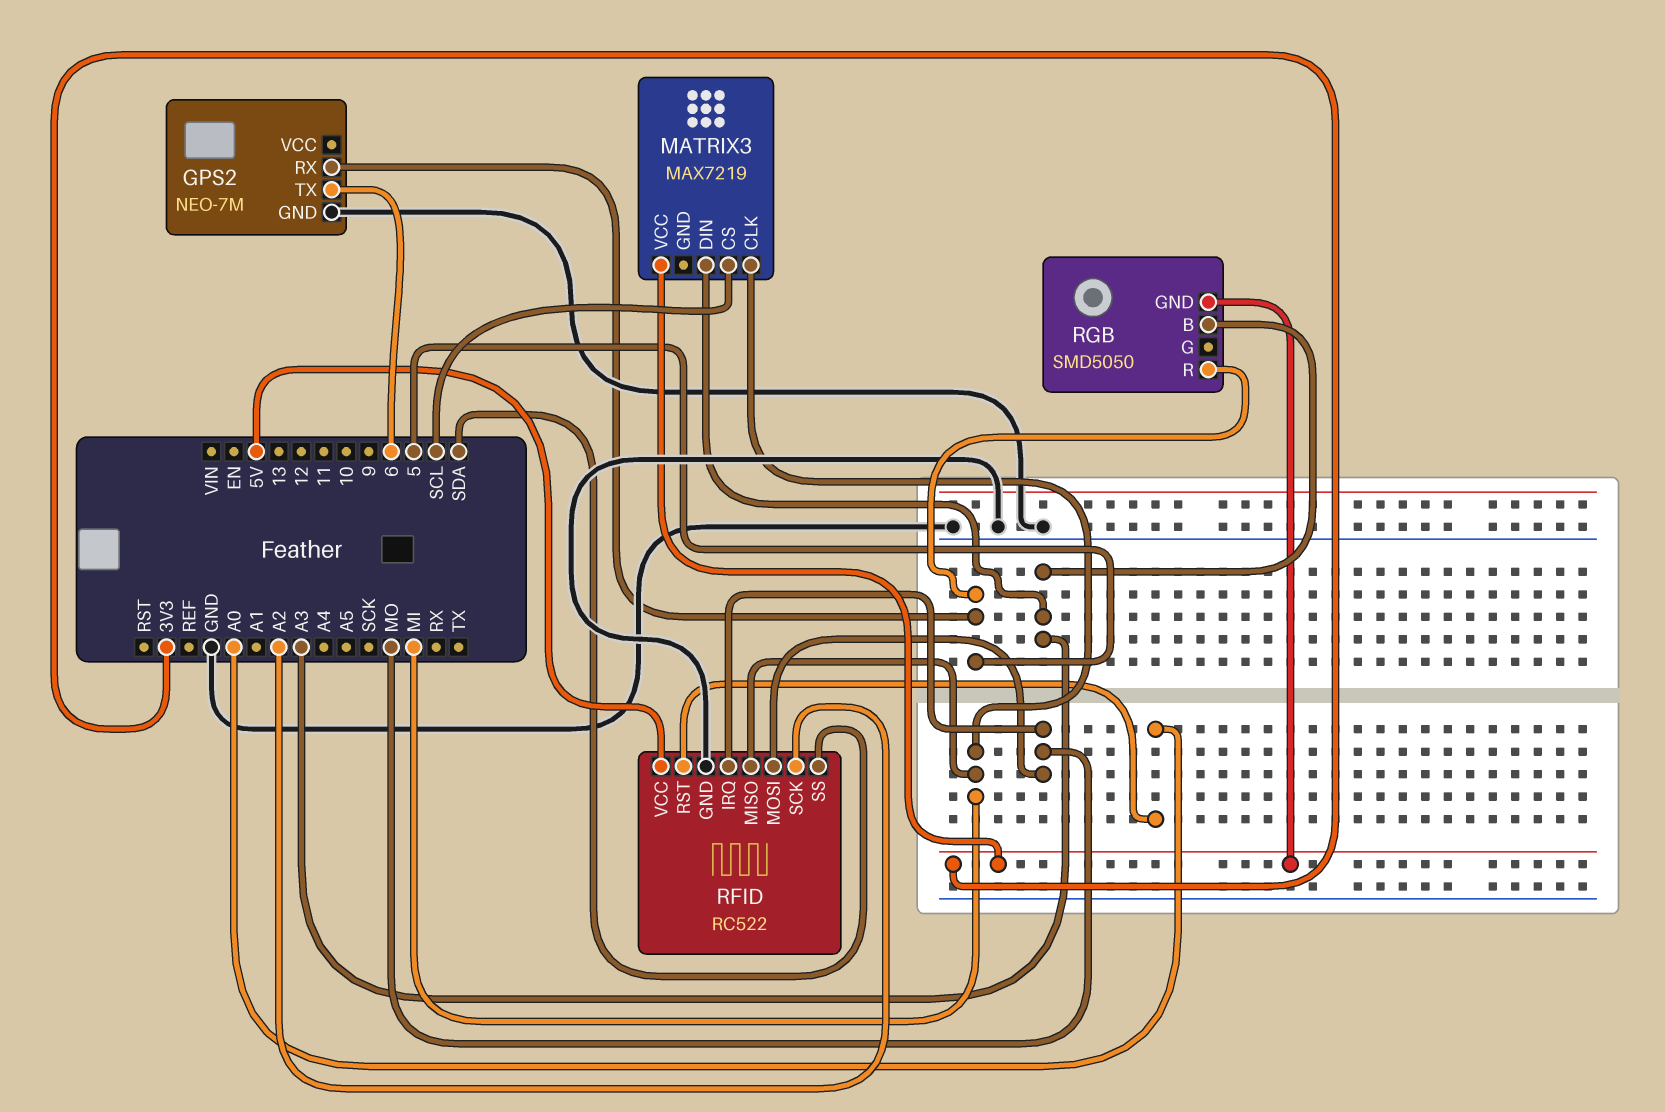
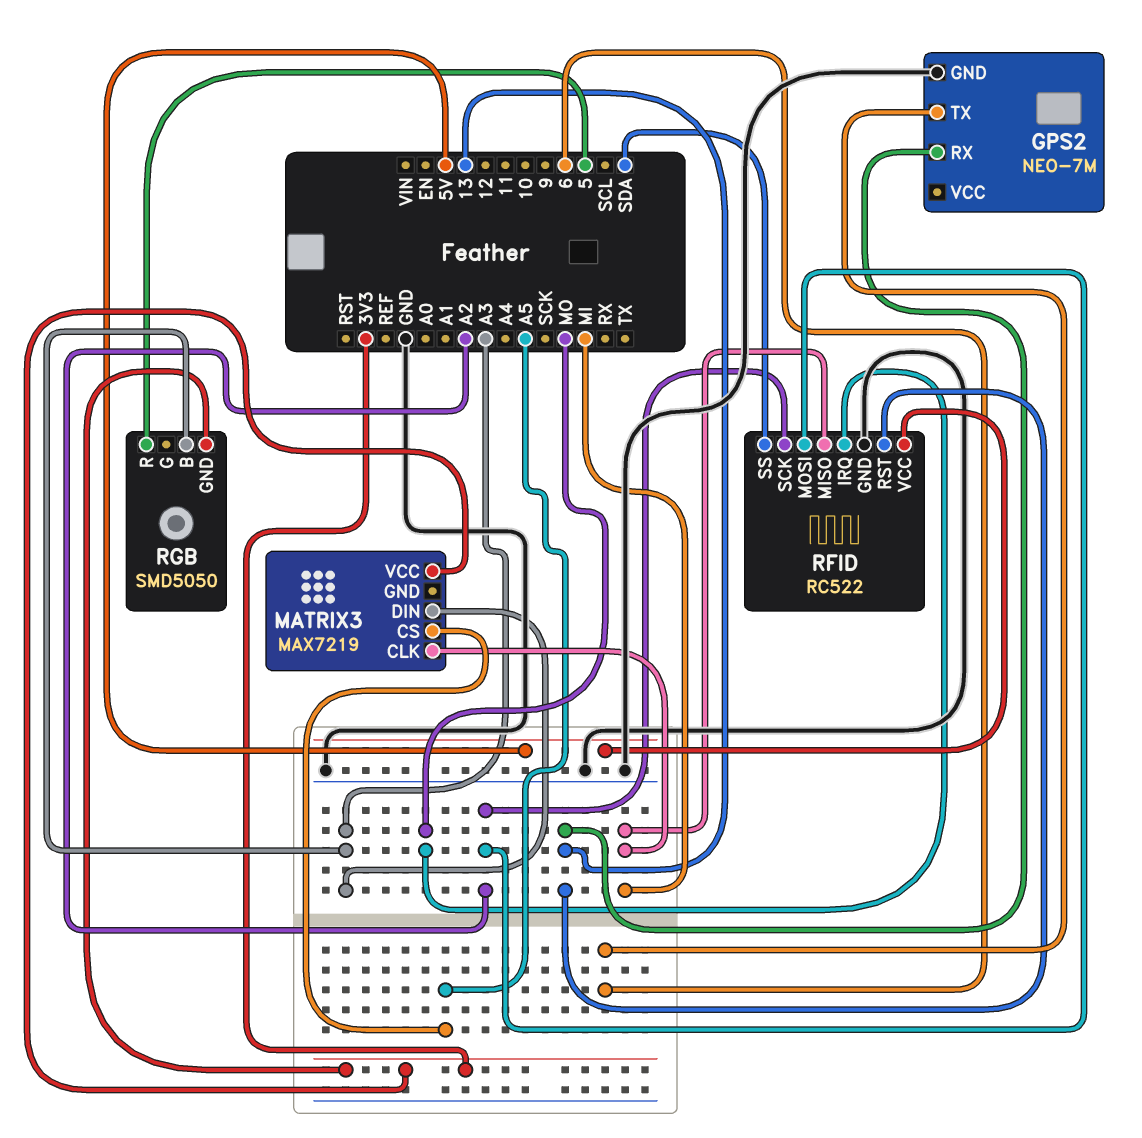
GPS2 pin RX: 5 -> 13
MATRIX3 pin CS: SCL -> A5
RFID pin MOSI: MO -> A2
RFID pin RST: A0 -> 13

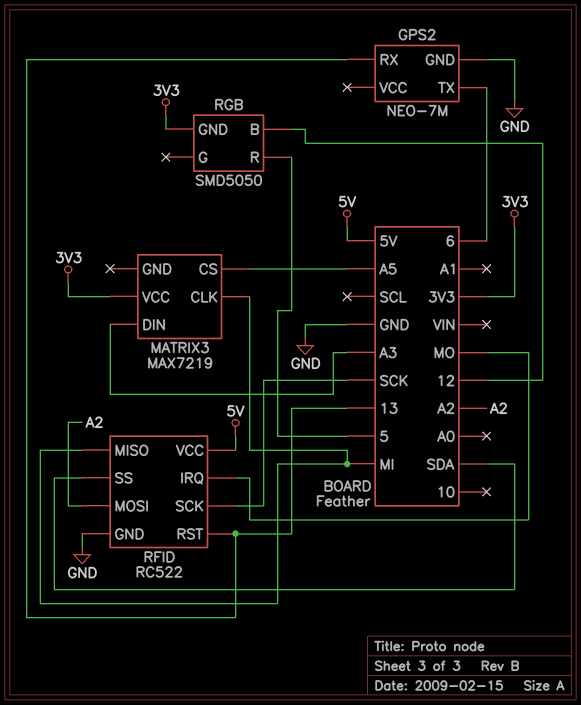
RFID pin SCK: A2 -> SCK
RGB pin B: A3 -> 12

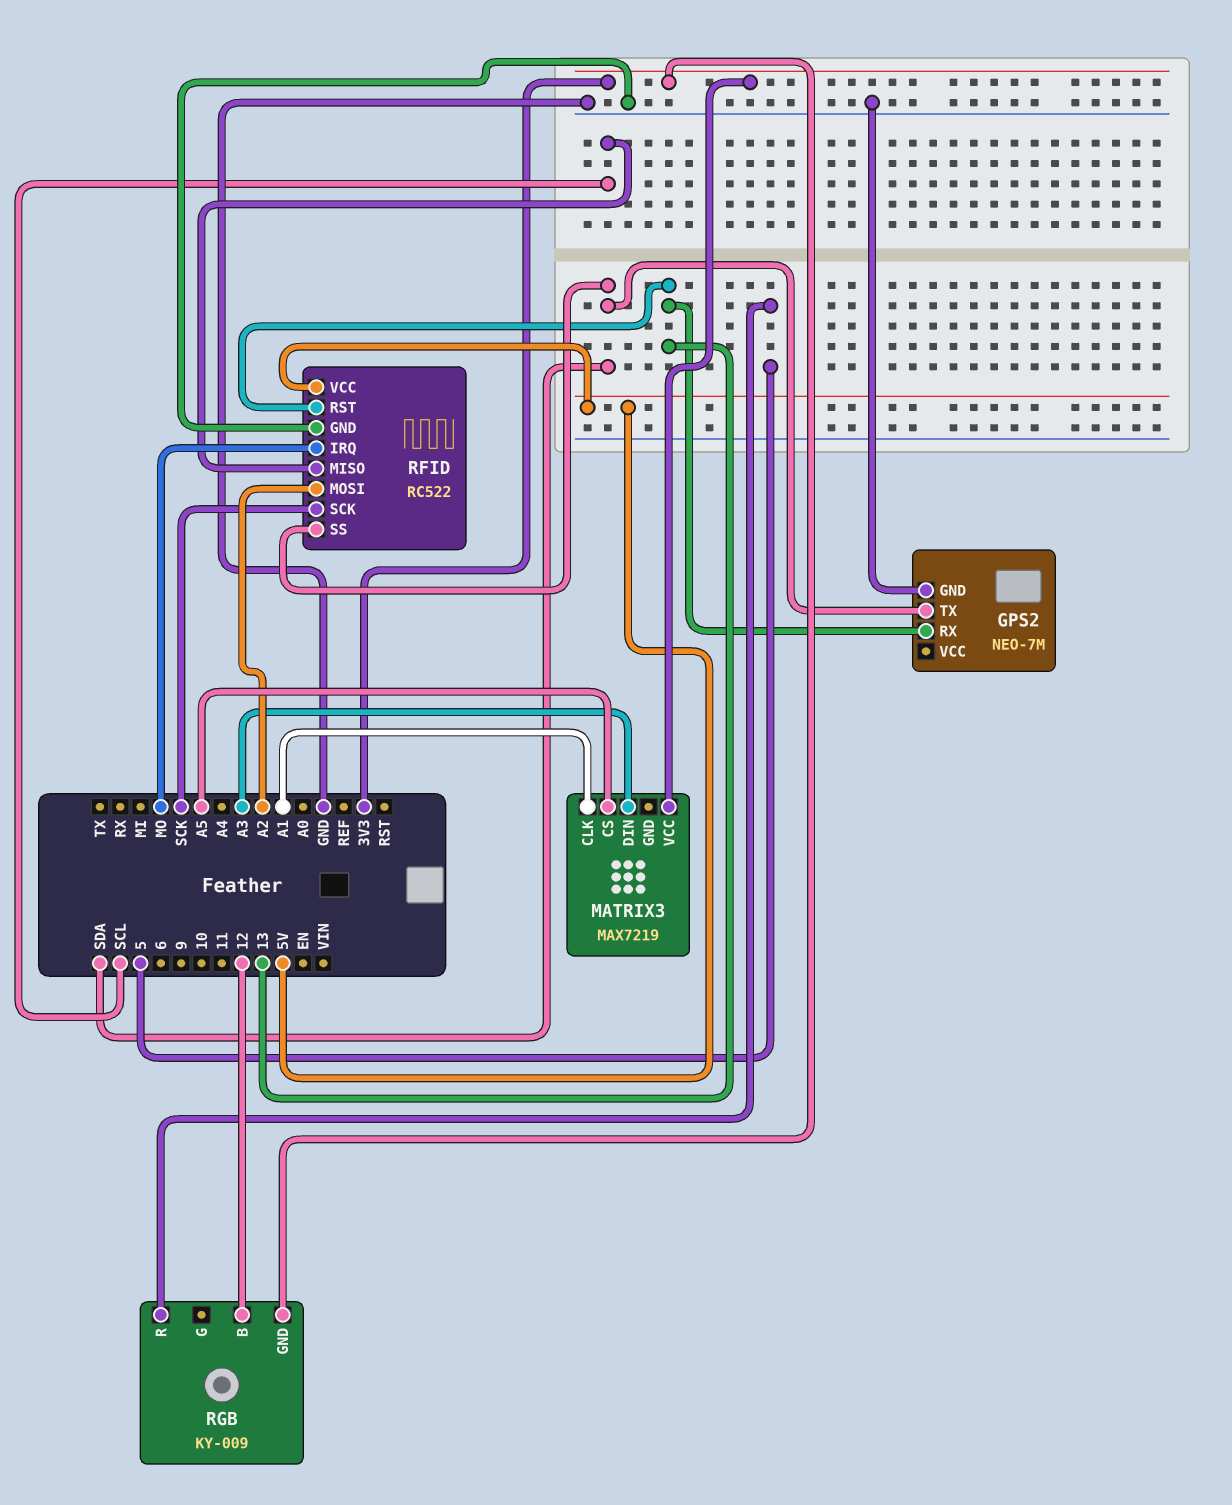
GPS2 pin TX: 6 -> SDA
MATRIX3 pin CLK: MI -> A1
RFID pin MISO: MI -> SCL
RGB: SMD5050 -> KY-009

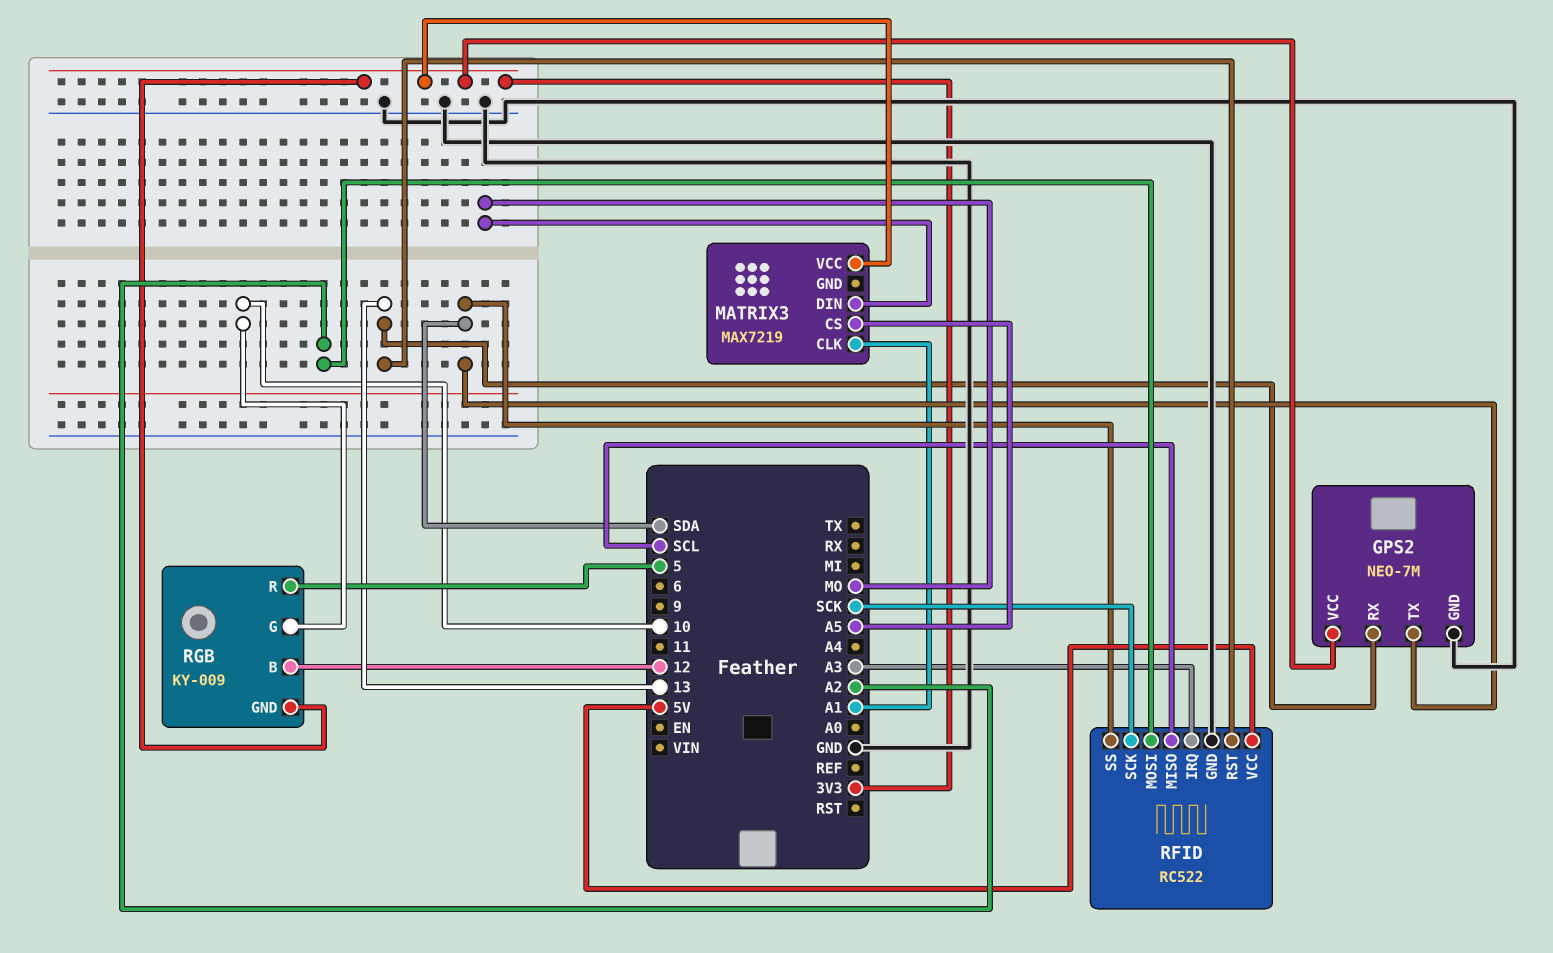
GPS2 pin VCC: none -> 3V3
MATRIX3 pin DIN: A3 -> MO
RFID pin IRQ: MO -> A3
RGB pin G: none -> 10

